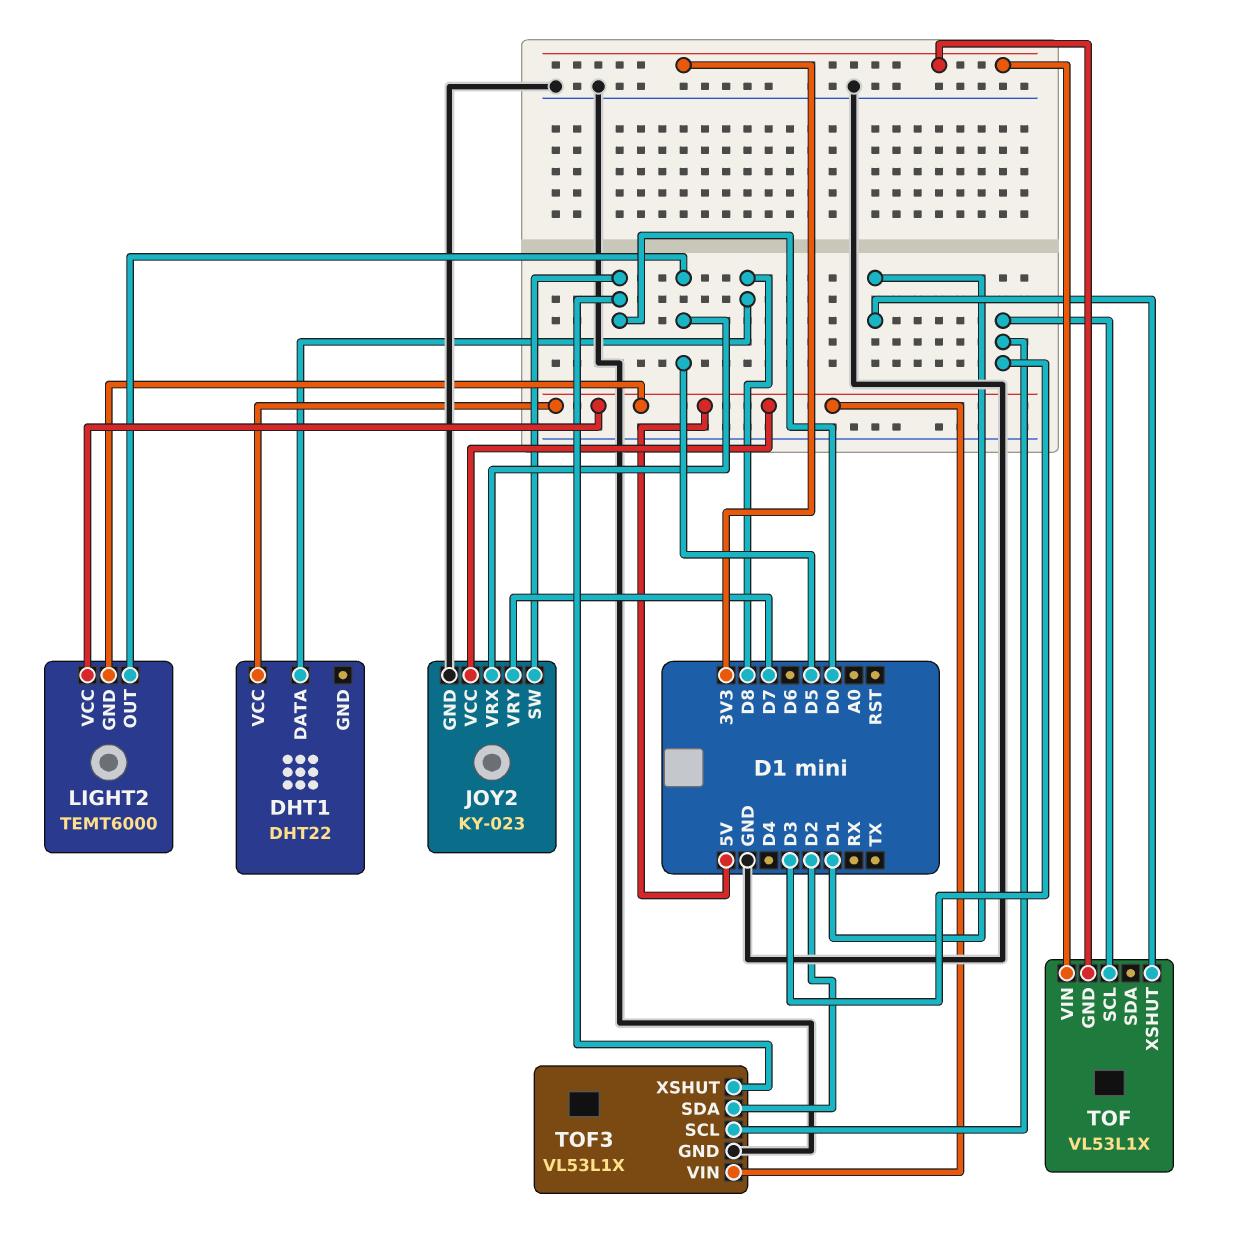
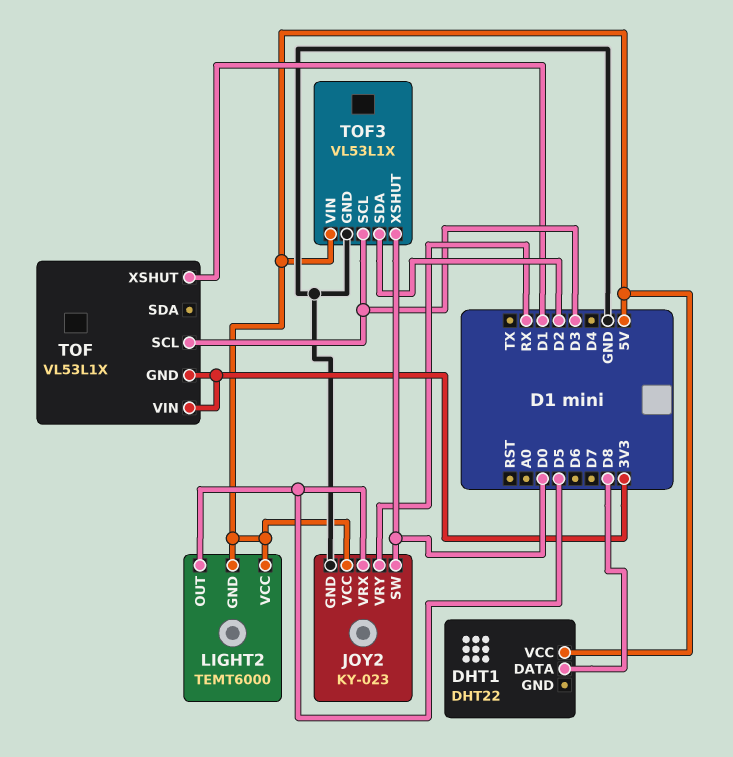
JOY2 pin VRY: D7 -> RX

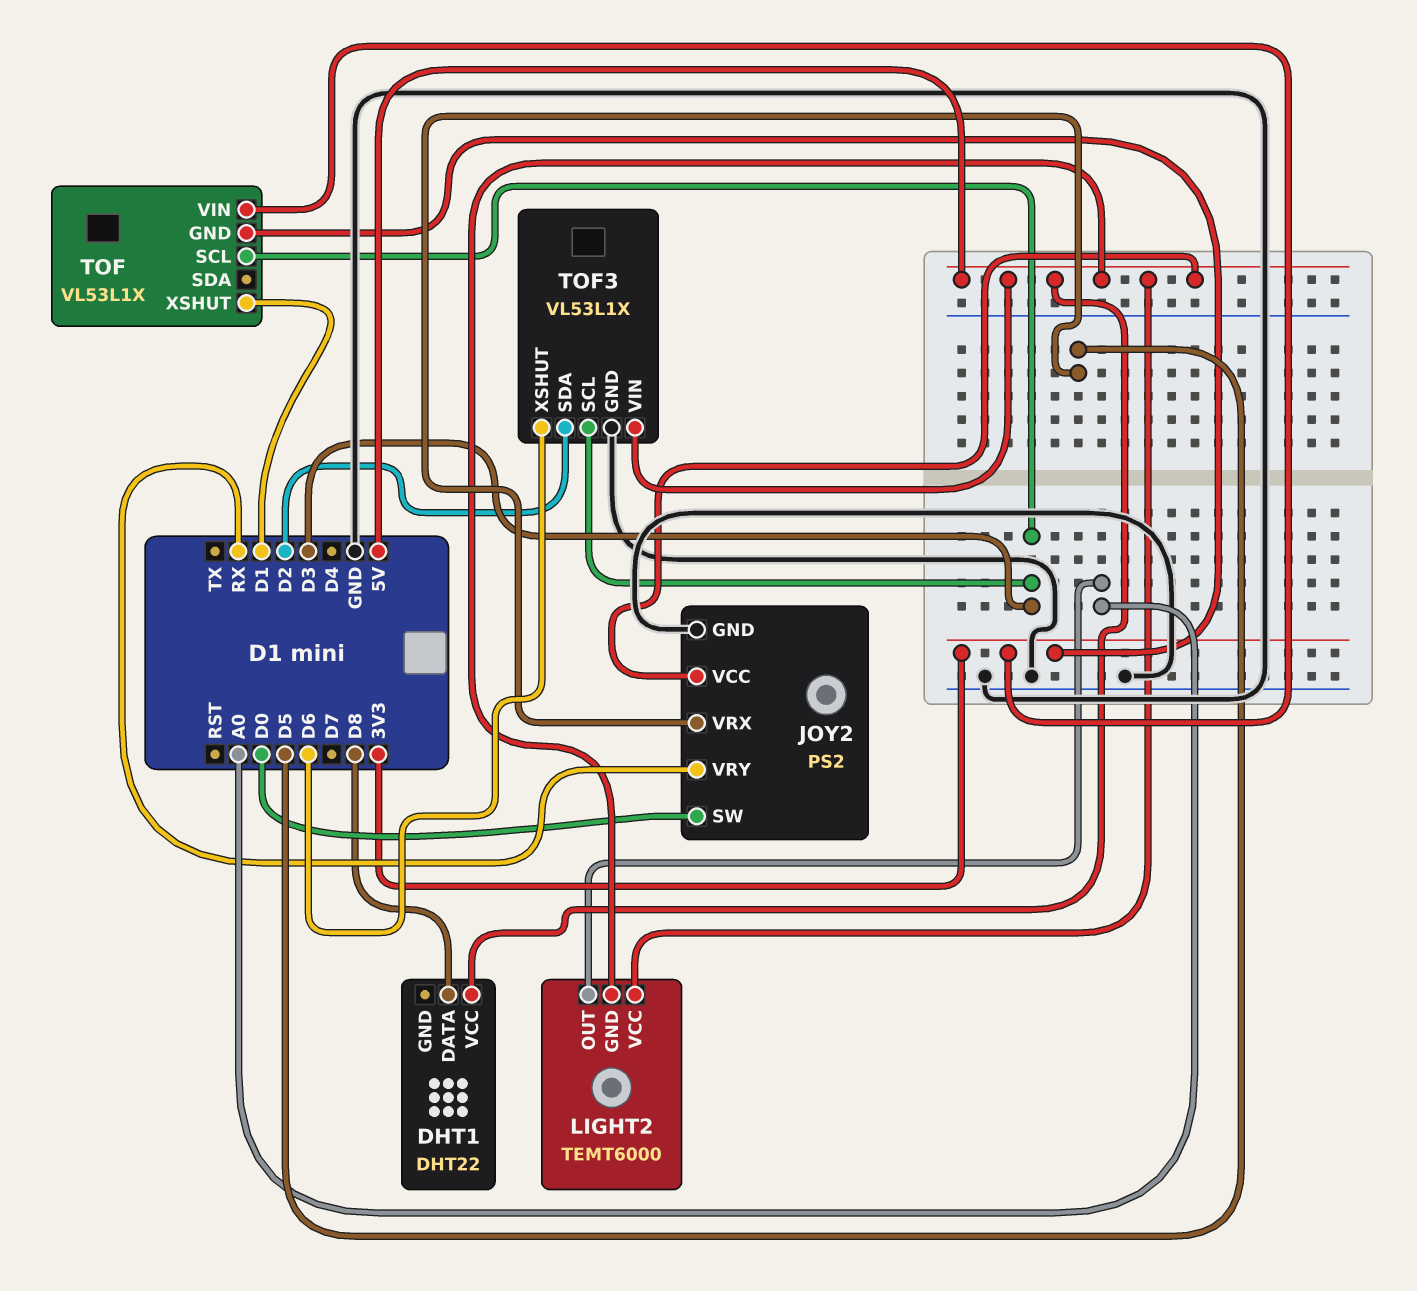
JOY2: KY-023 -> PS2
LIGHT2 pin OUT: D5 -> A0
TOF3 pin XSHUT: D0 -> D6

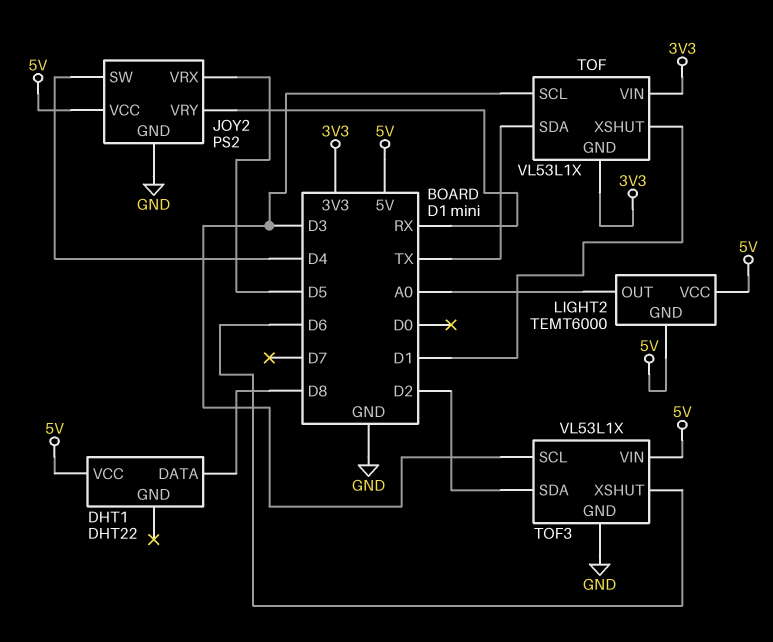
JOY2 pin SW: D0 -> D4
TOF pin SDA: none -> TX

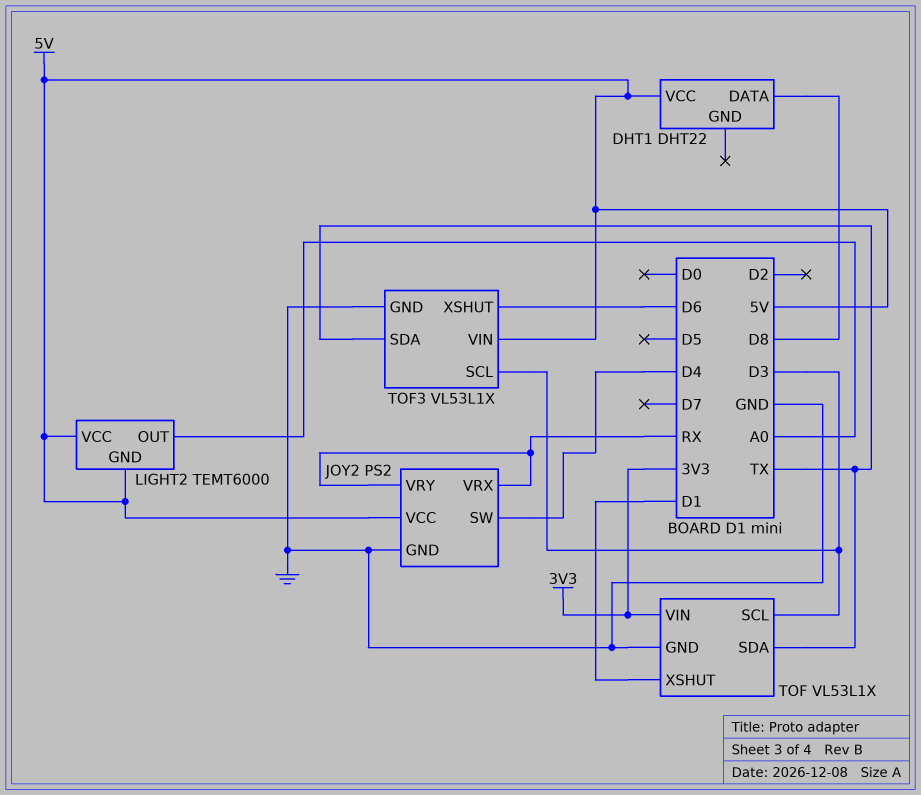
JOY2 pin VRX: D5 -> RX
TOF pin GND: 3V3 -> GND
TOF3 pin SDA: D2 -> TX

